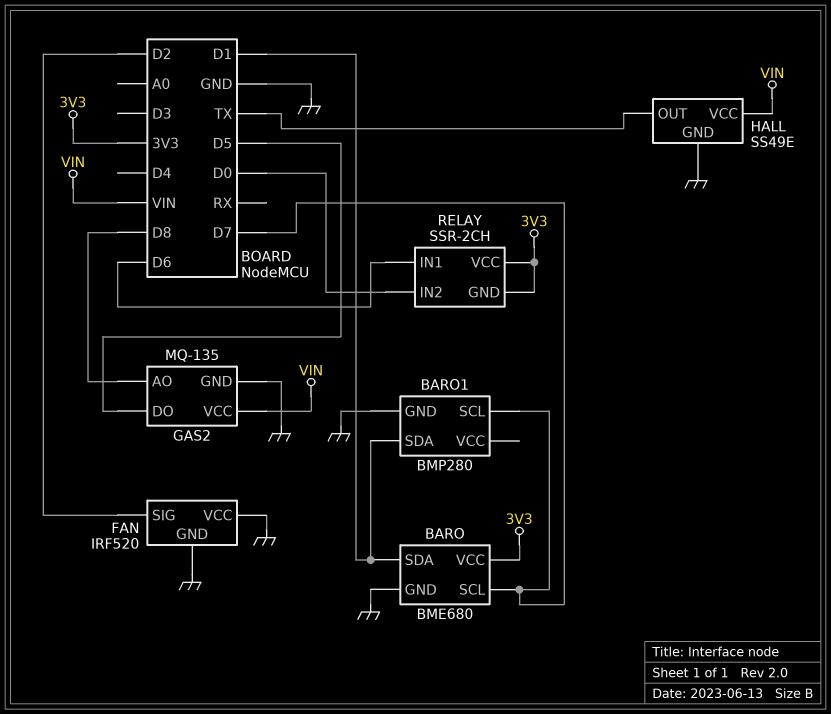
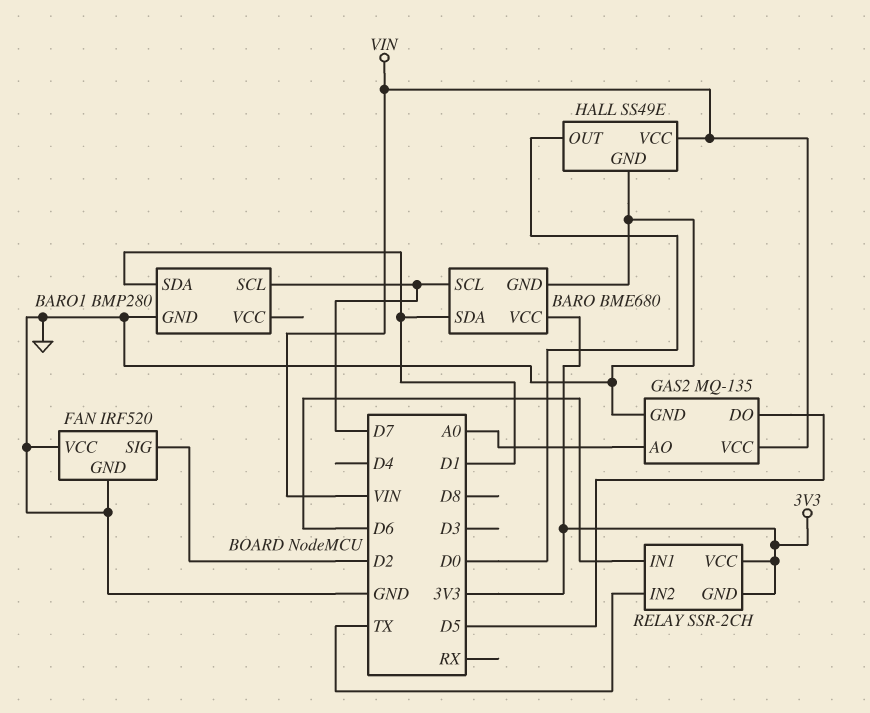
GAS2 pin AO: D8 -> A0
HALL pin OUT: TX -> D0
RELAY pin IN2: D0 -> TX

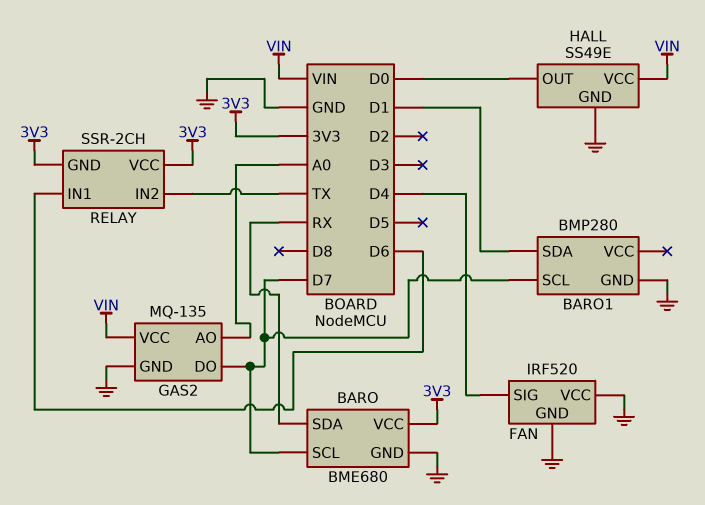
BARO pin SDA: D1 -> RX
FAN pin SIG: D2 -> D4
GAS2 pin DO: D5 -> D7

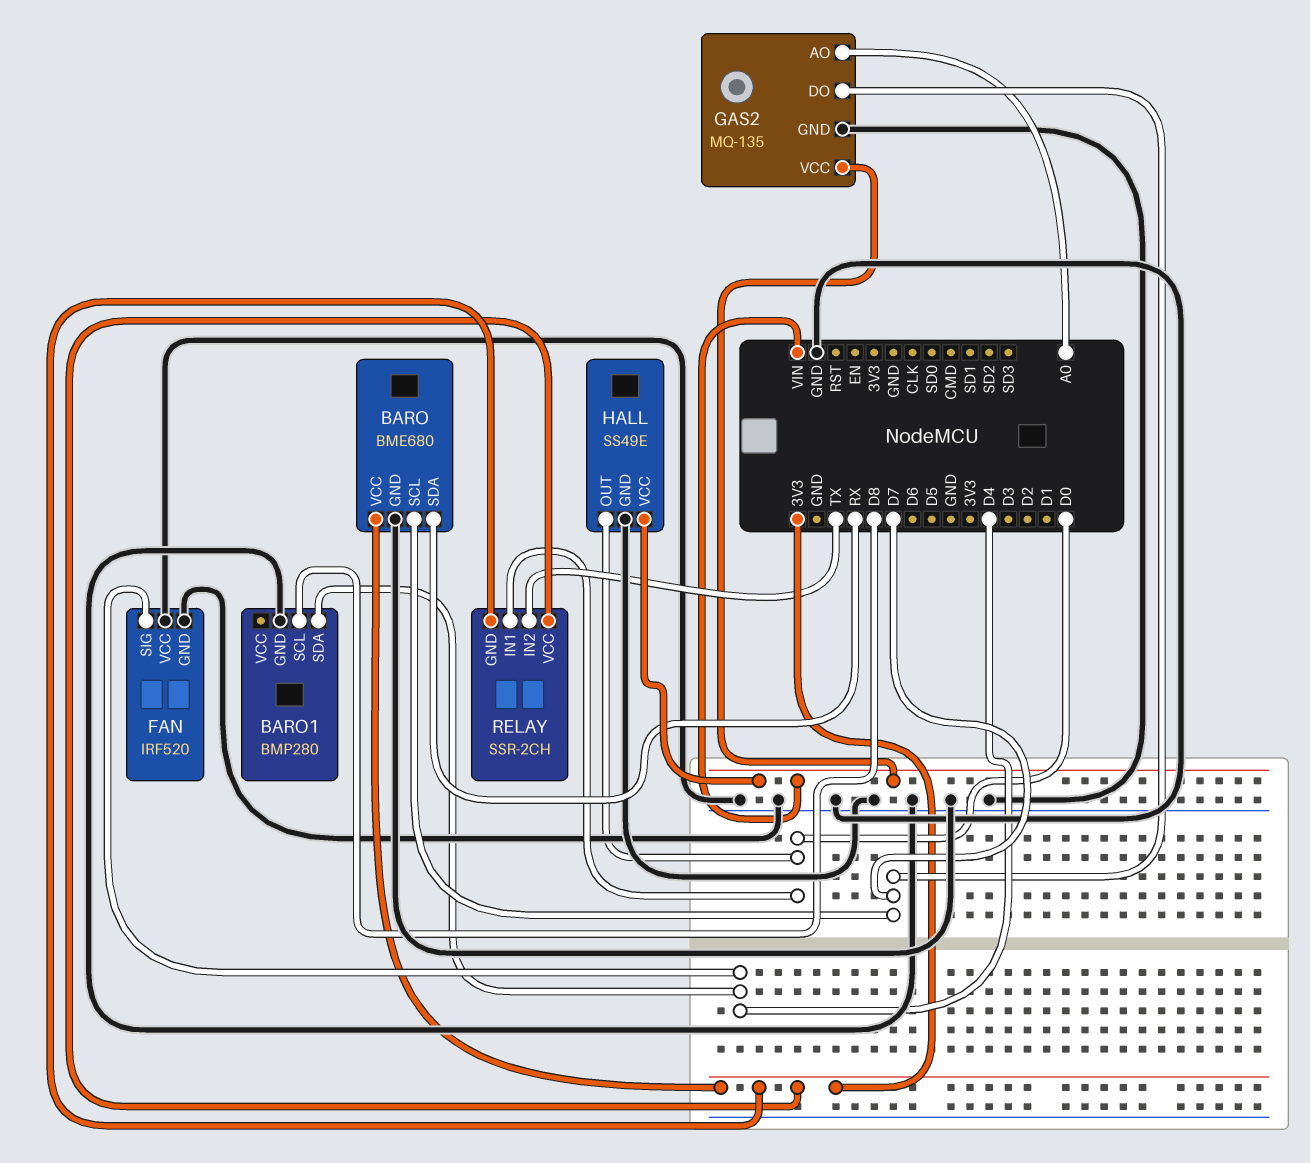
BARO1 pin SCL: D7 -> D8
BARO1 pin SDA: D1 -> D4
RELAY pin IN1: D6 -> D0

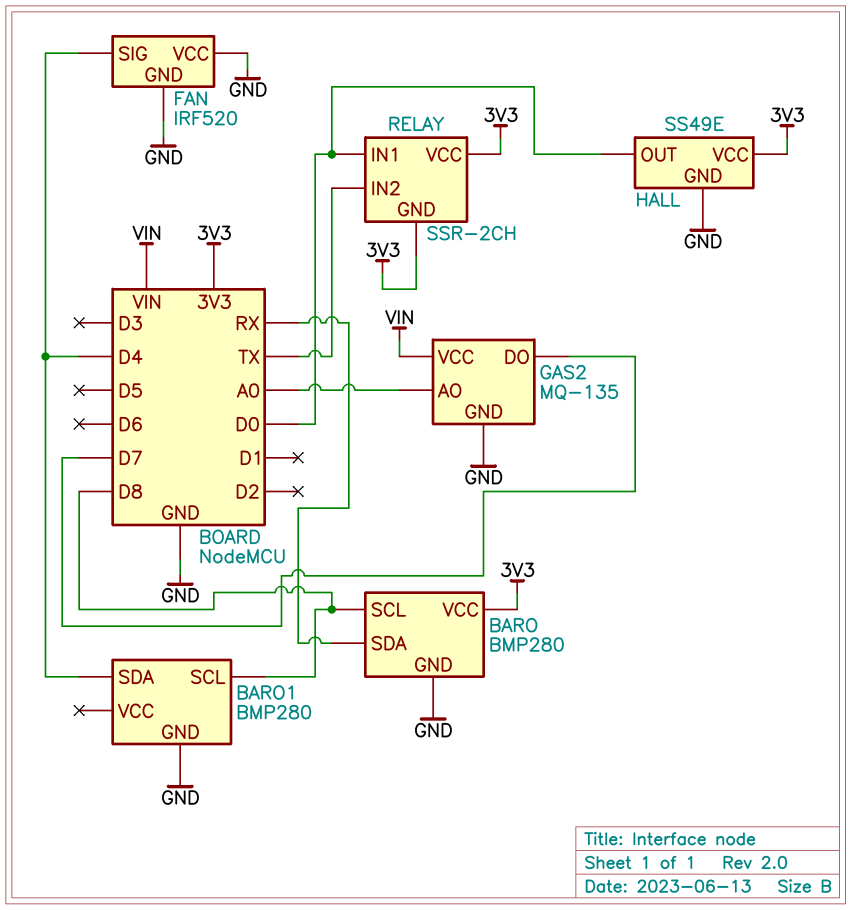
BARO: BME680 -> BMP280
BARO pin SCL: D7 -> D8
HALL pin VCC: VIN -> 3V3

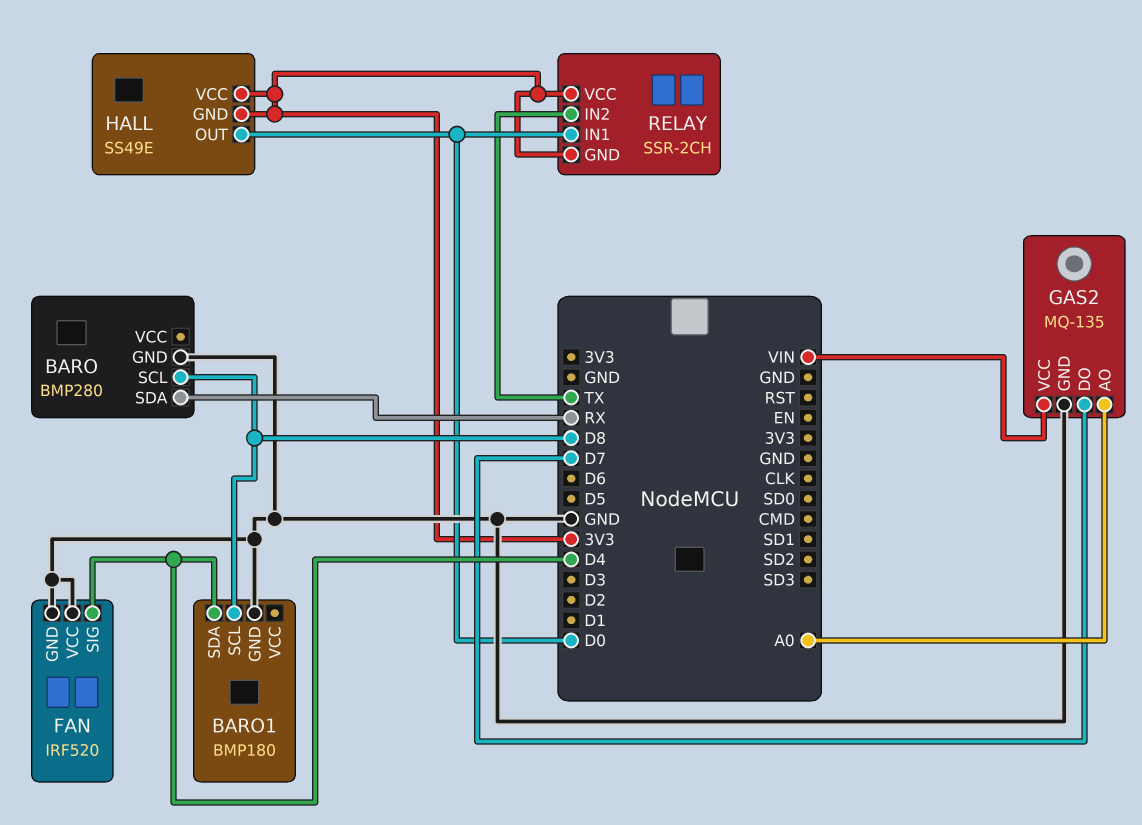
BARO pin VCC: 3V3 -> none
BARO1: BMP280 -> BMP180
HALL pin GND: GND -> 3V3

